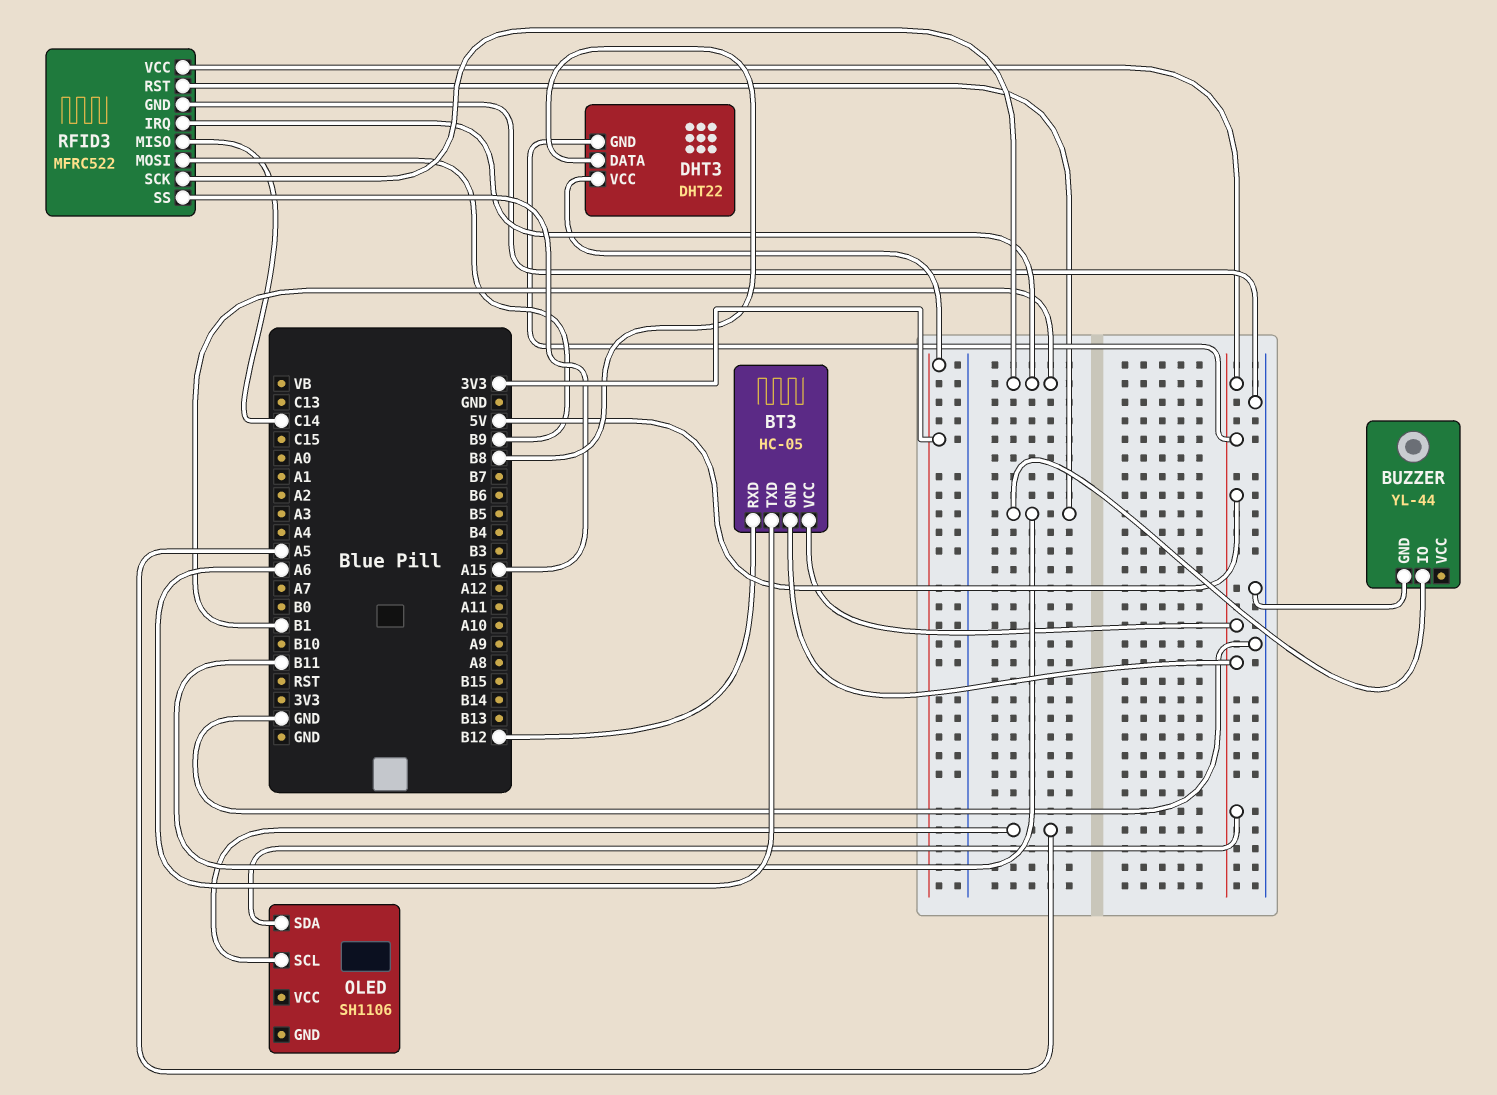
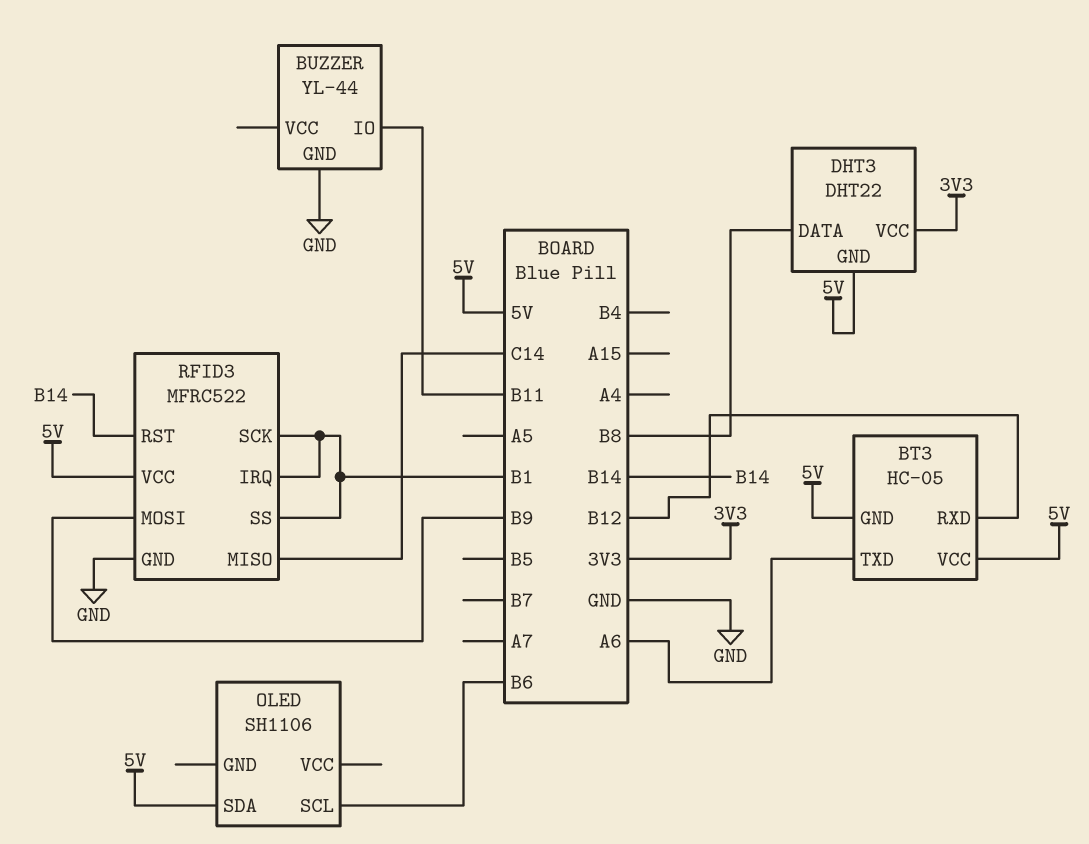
OLED pin SCL: A5 -> B6
RFID3 pin RST: B11 -> B14
RFID3 pin SS: A15 -> B1

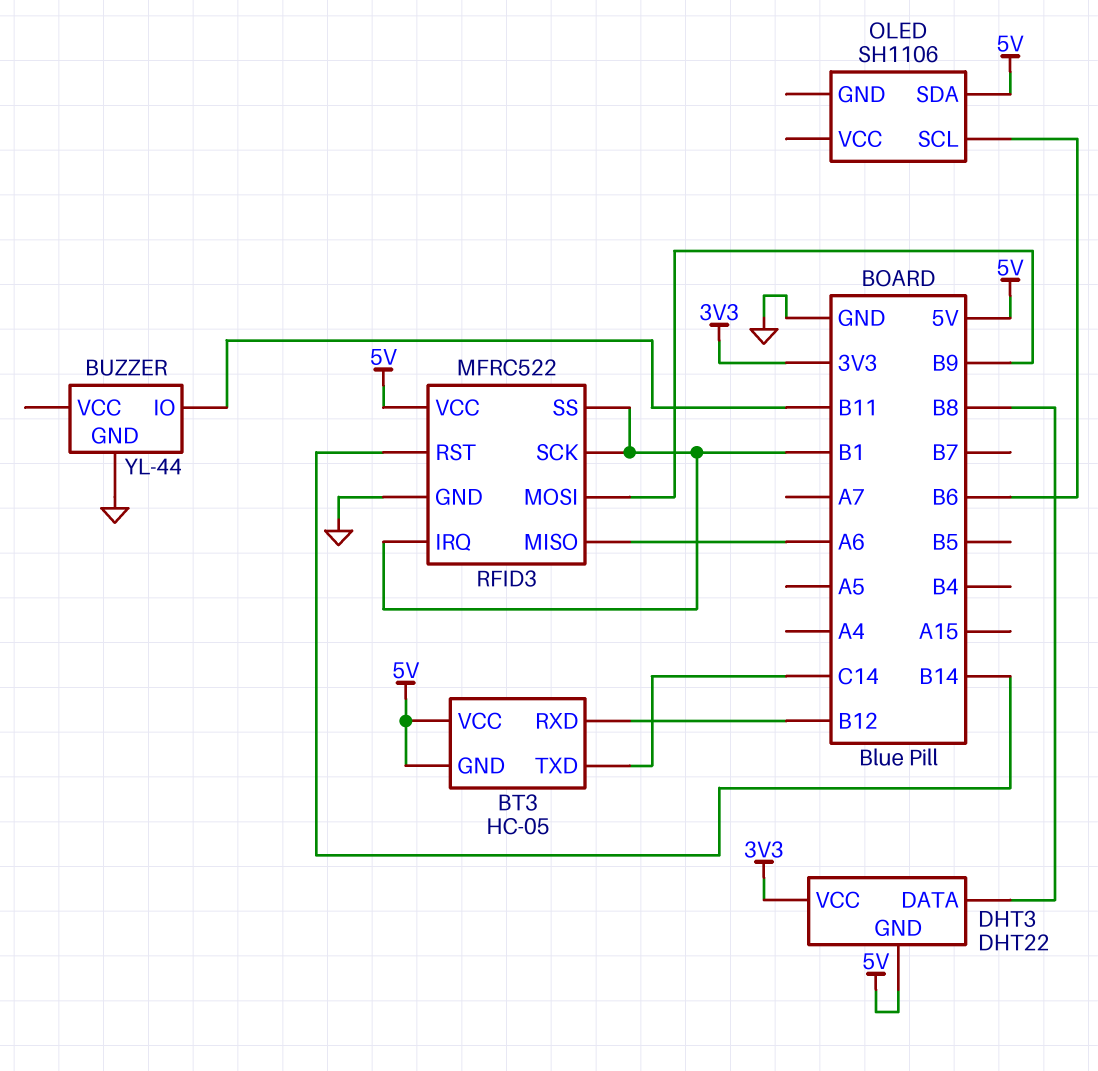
BT3 pin TXD: A6 -> C14
RFID3 pin MISO: C14 -> A6

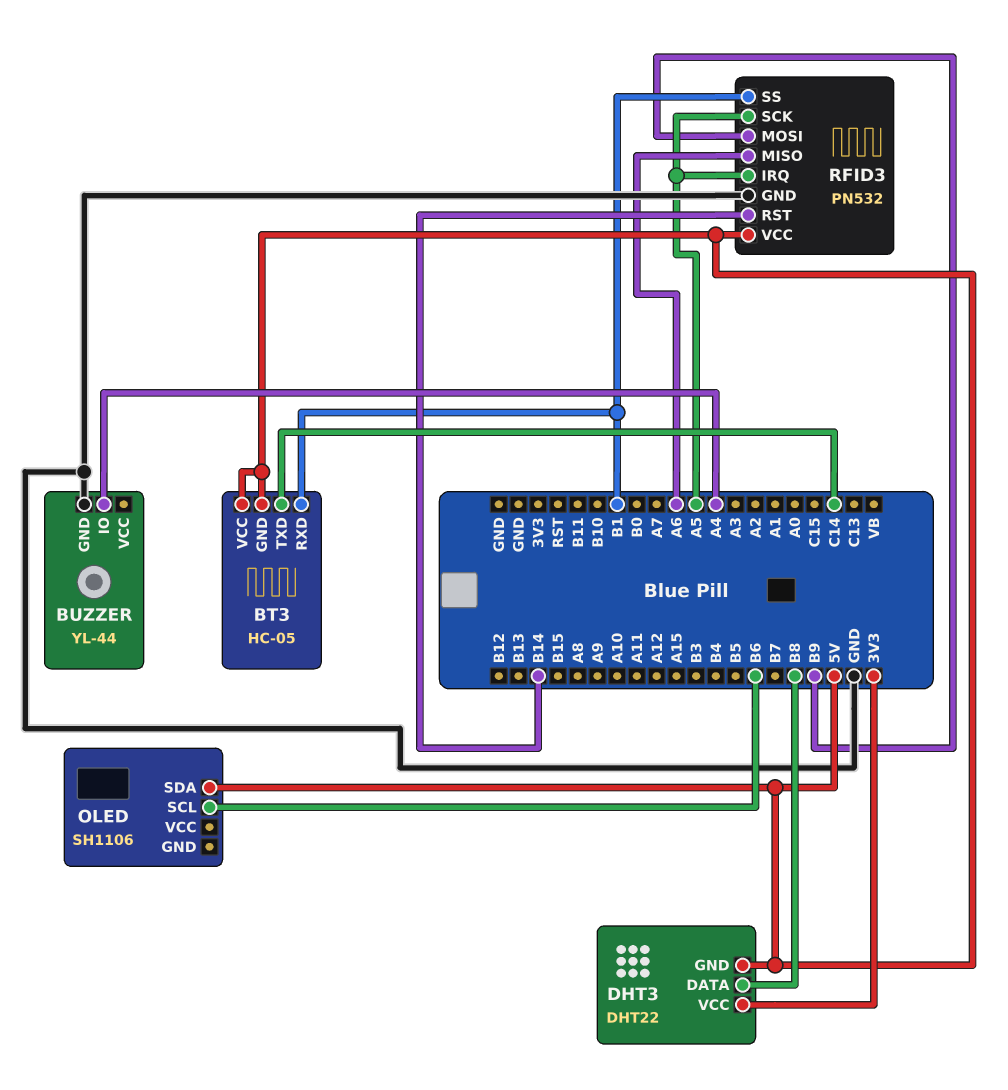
BT3 pin RXD: B12 -> B1
BUZZER pin IO: B11 -> A4
RFID3: MFRC522 -> PN532
RFID3 pin IRQ: B1 -> A5
RFID3 pin SCK: B1 -> A5

